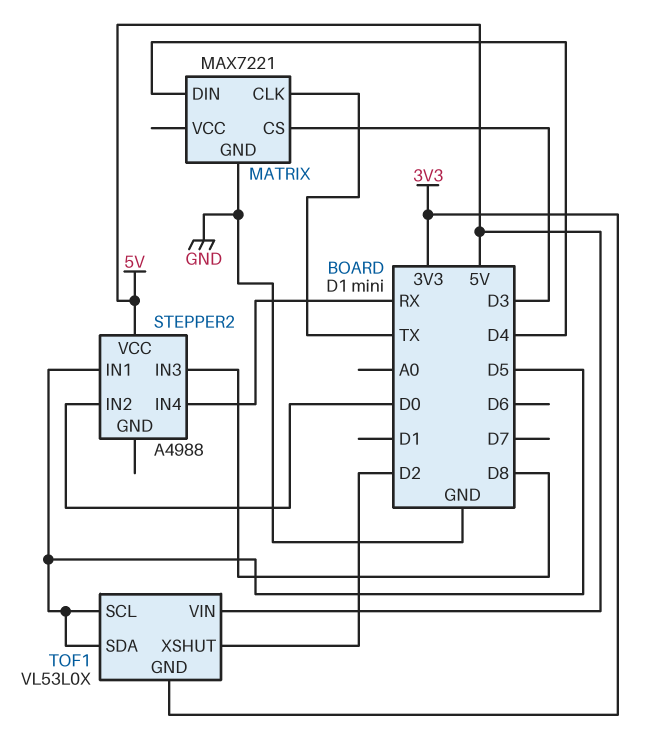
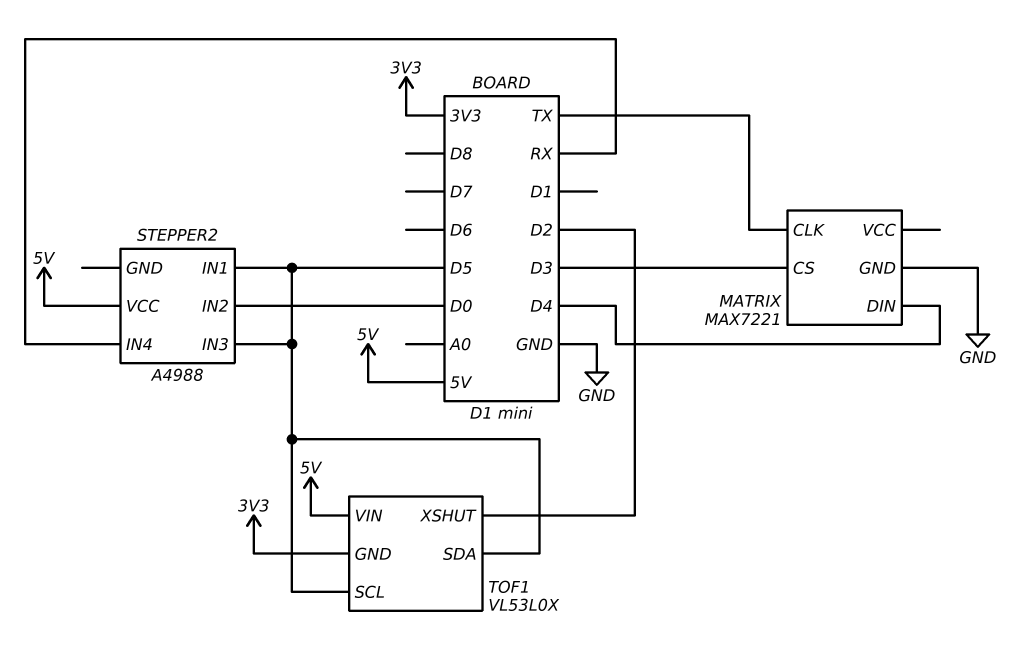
STEPPER2 pin IN3: D8 -> D5

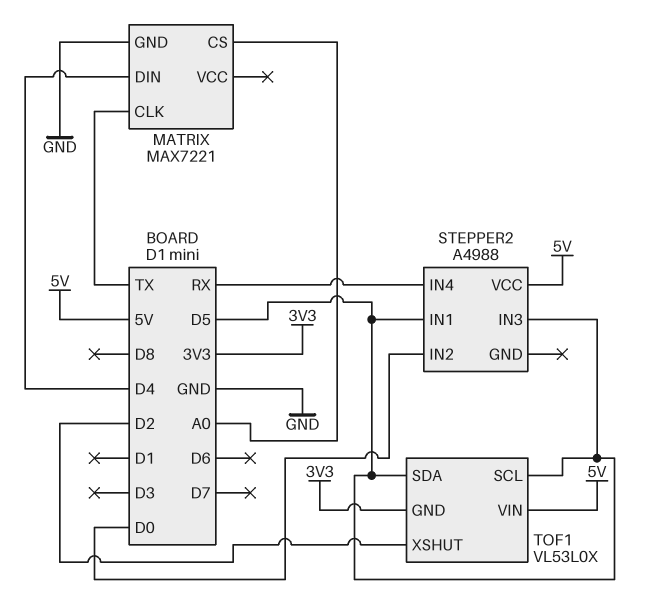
MATRIX pin CS: D3 -> A0

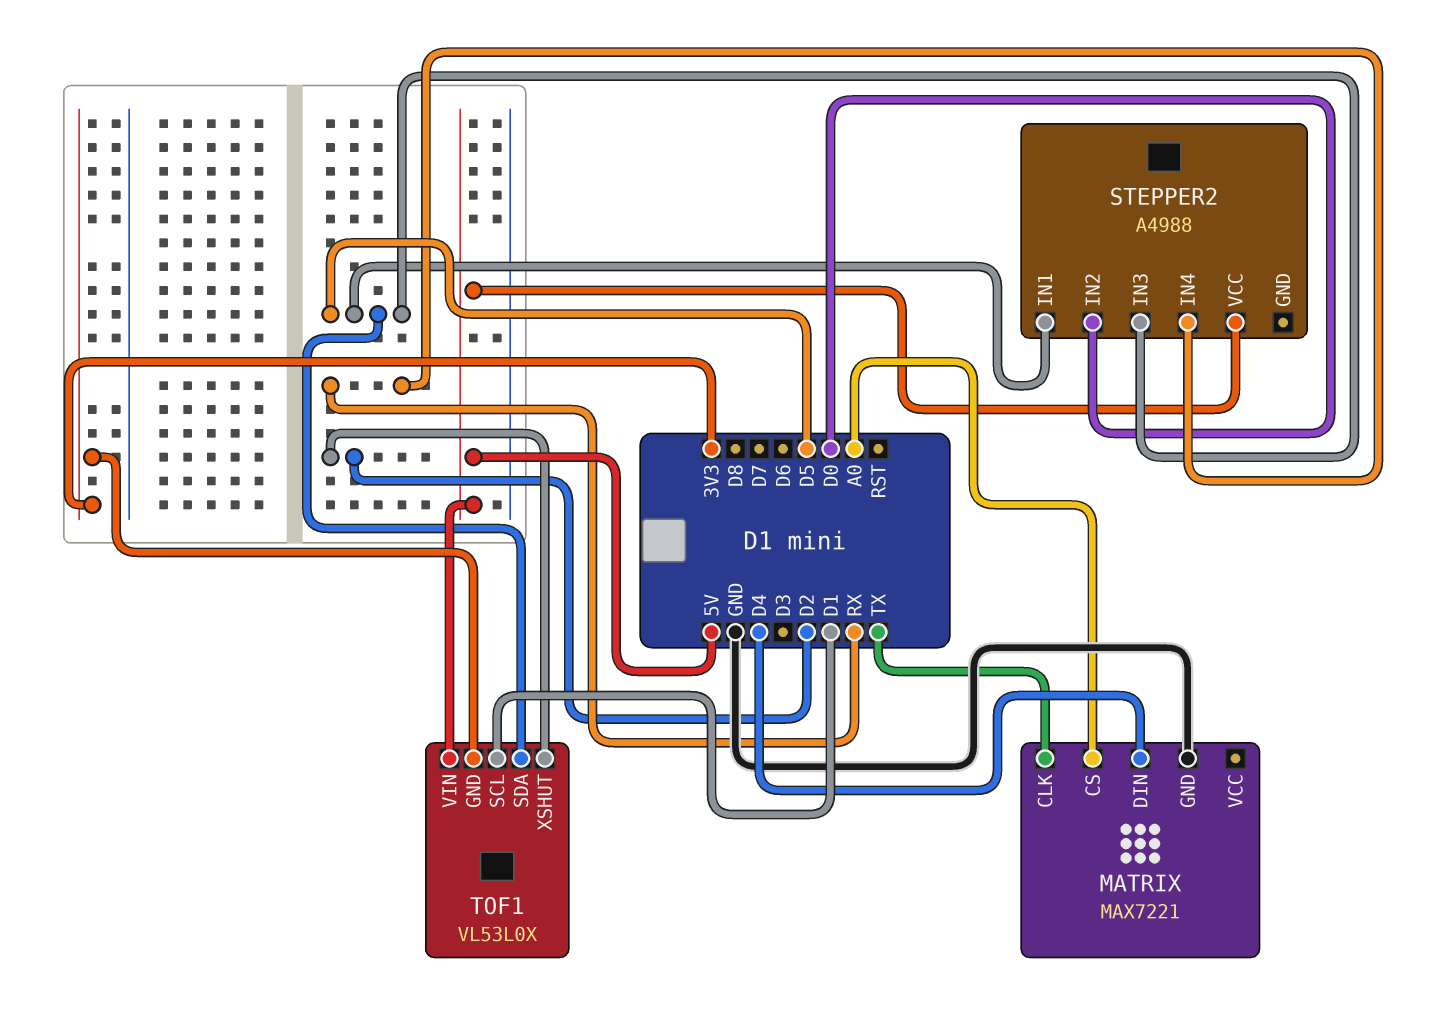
TOF1 pin SCL: D5 -> D1

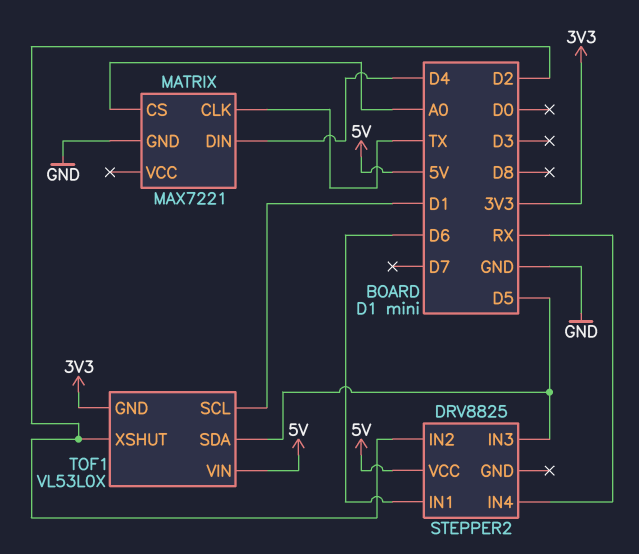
STEPPER2: A4988 -> DRV8825
STEPPER2 pin IN1: D5 -> D6
STEPPER2 pin IN2: D0 -> D2

